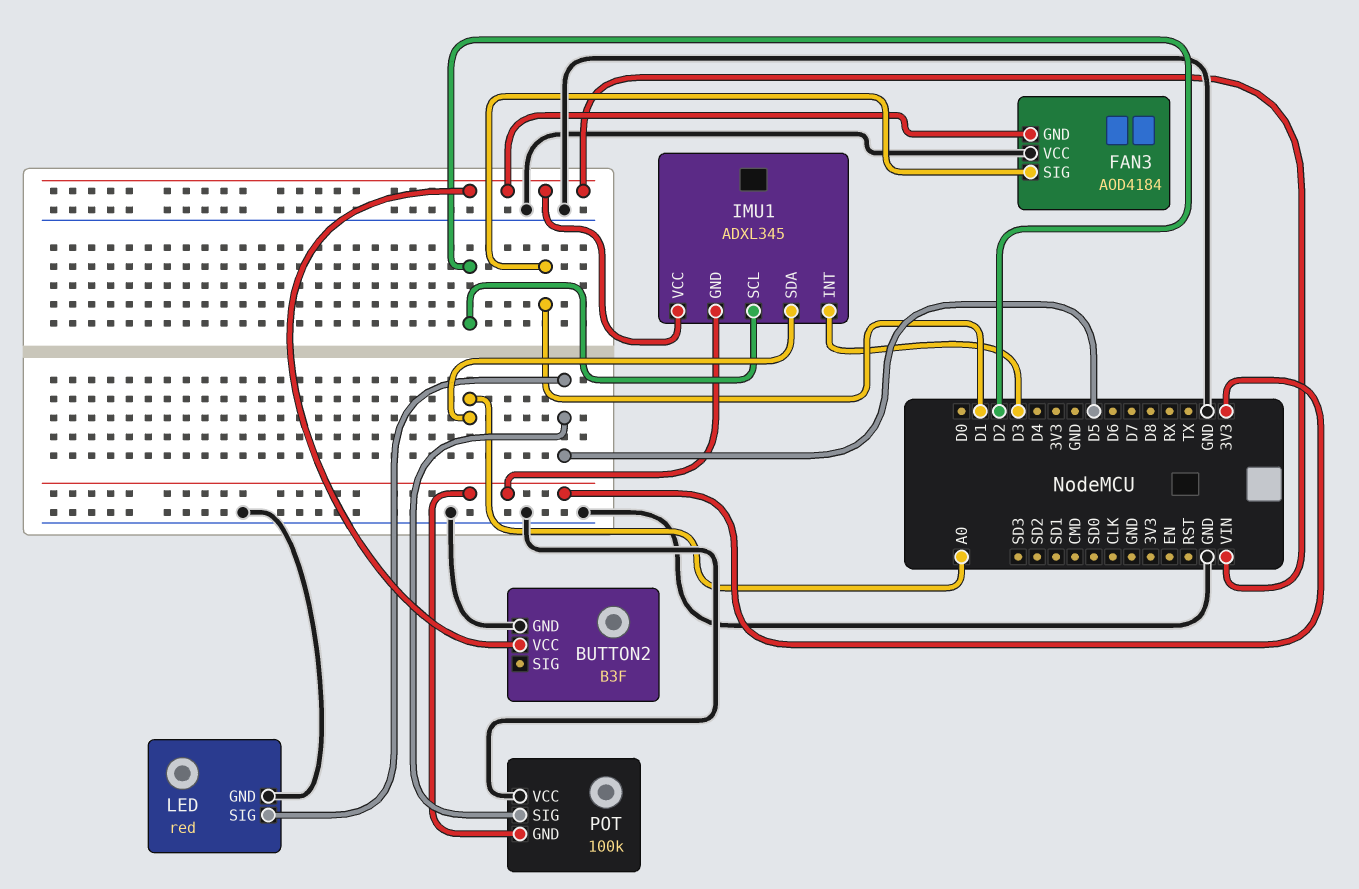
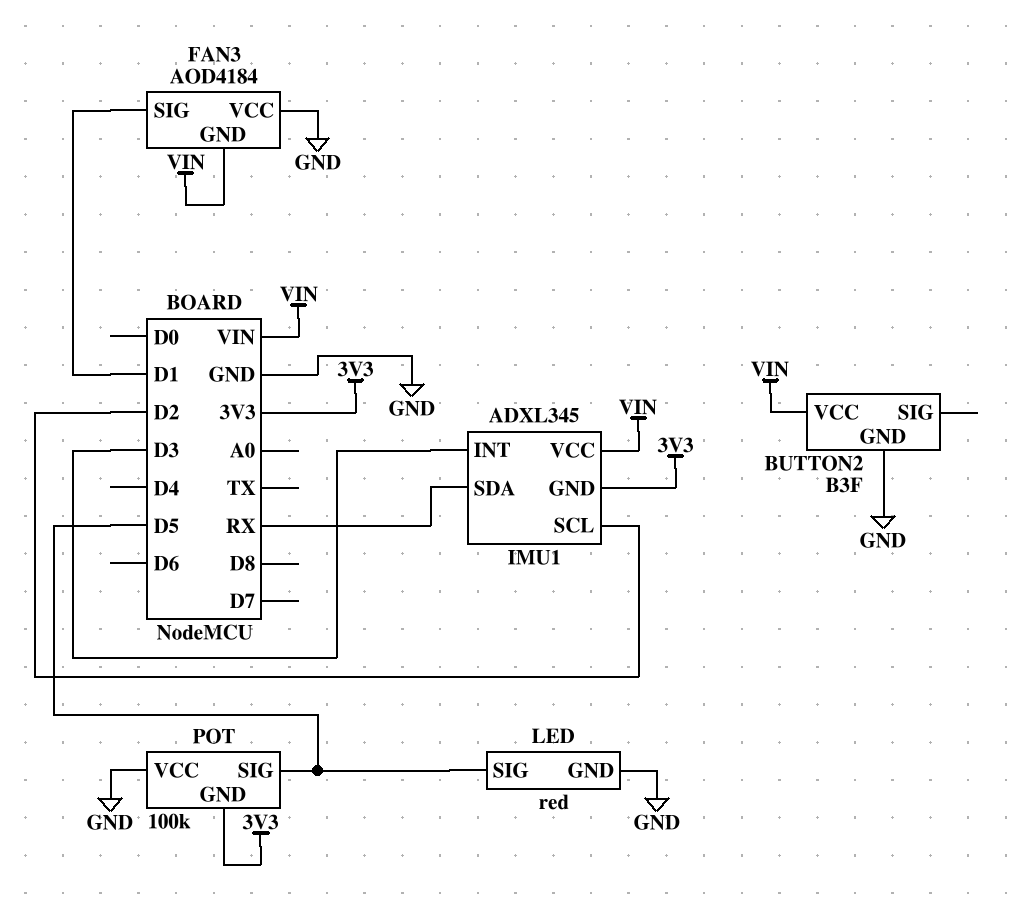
IMU1 pin SDA: A0 -> RX

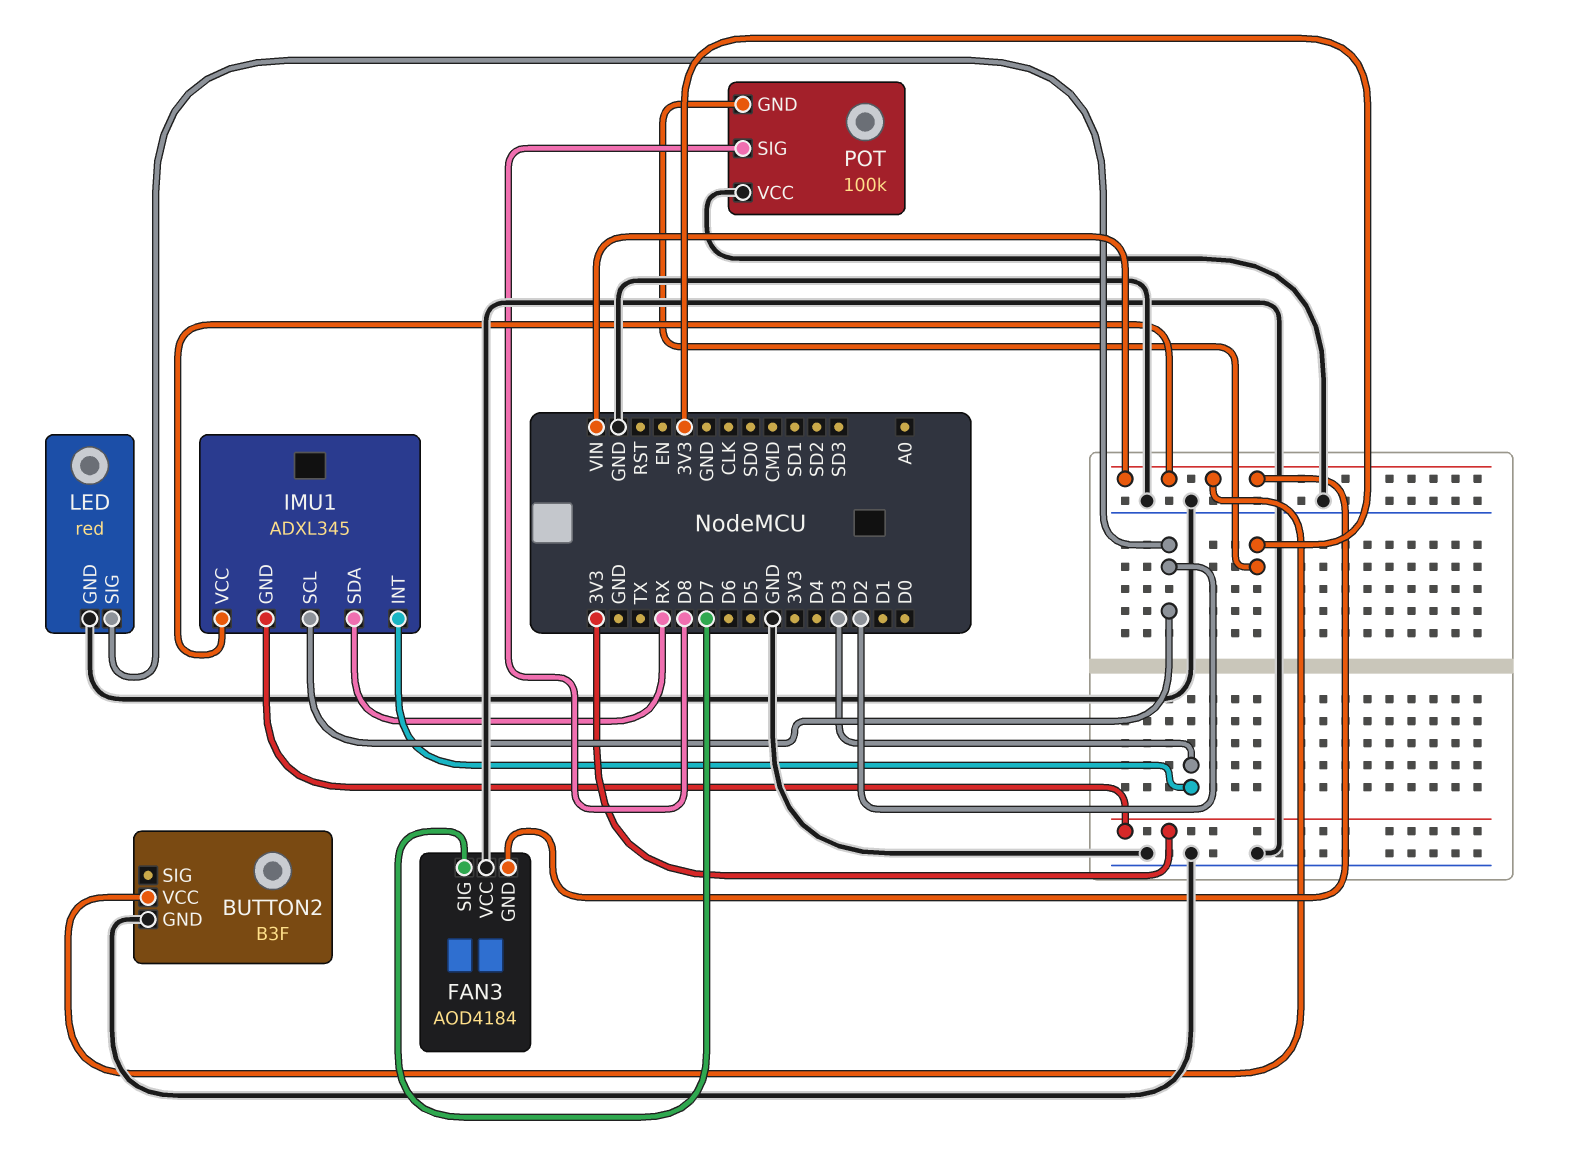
FAN3 pin SIG: D1 -> D7
LED pin SIG: D5 -> D2
POT pin SIG: D5 -> D8

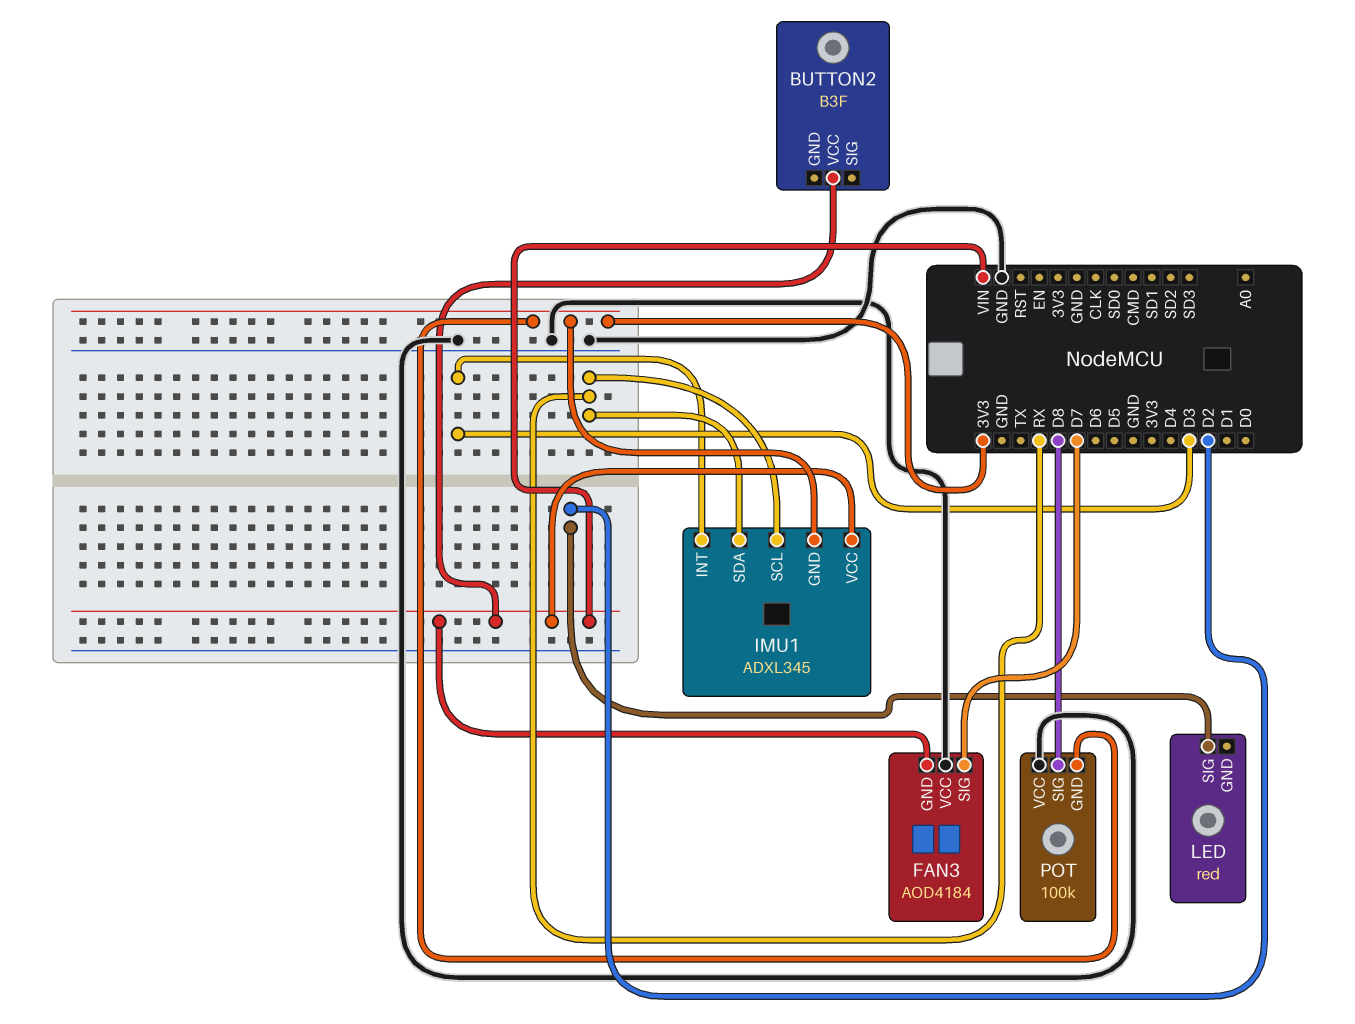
BUTTON2 pin GND: GND -> none
IMU1 pin SCL: D2 -> RX
LED pin GND: GND -> none

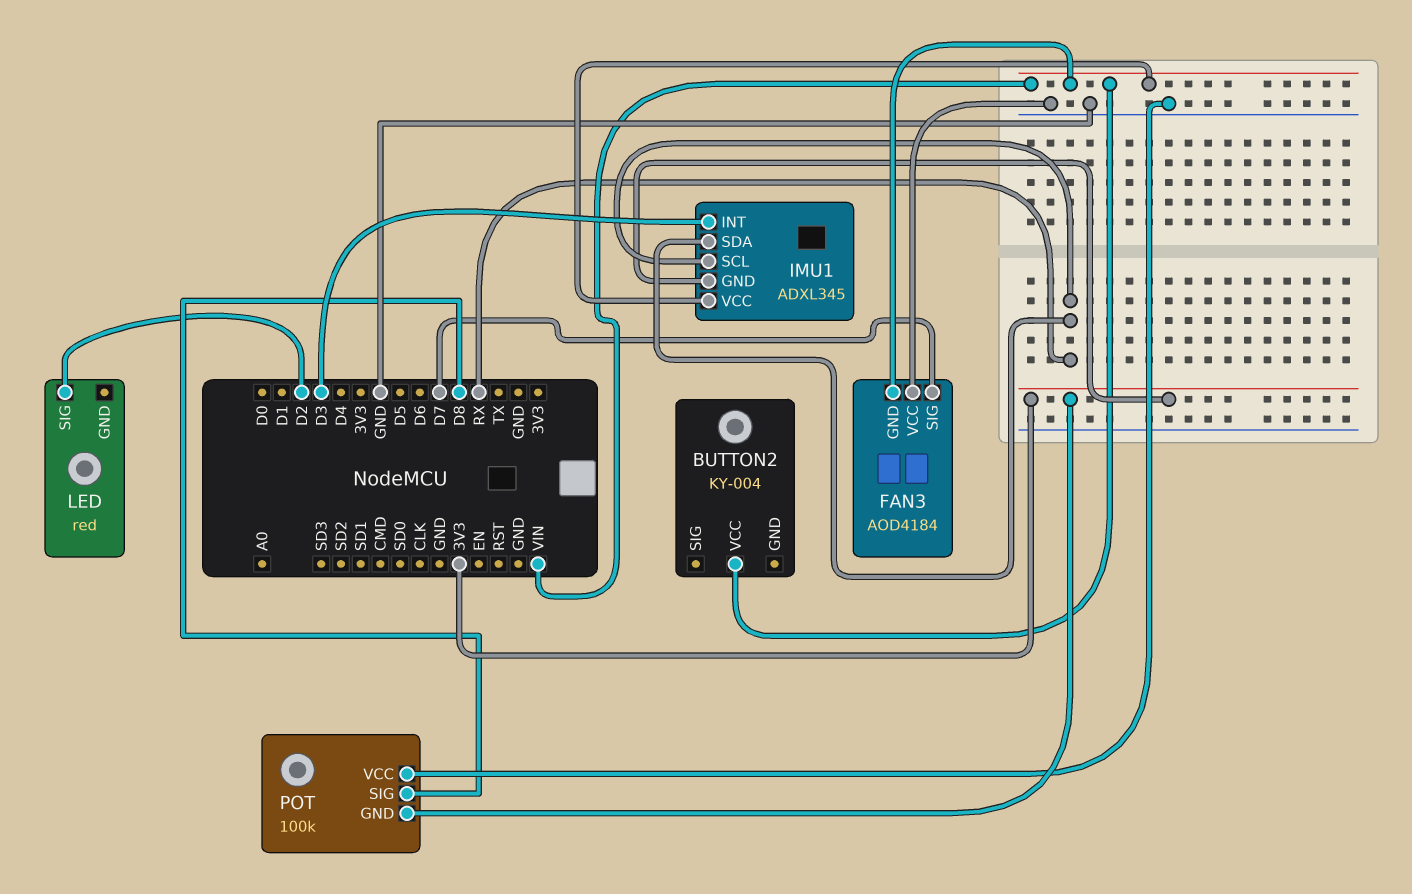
BUTTON2: B3F -> KY-004

